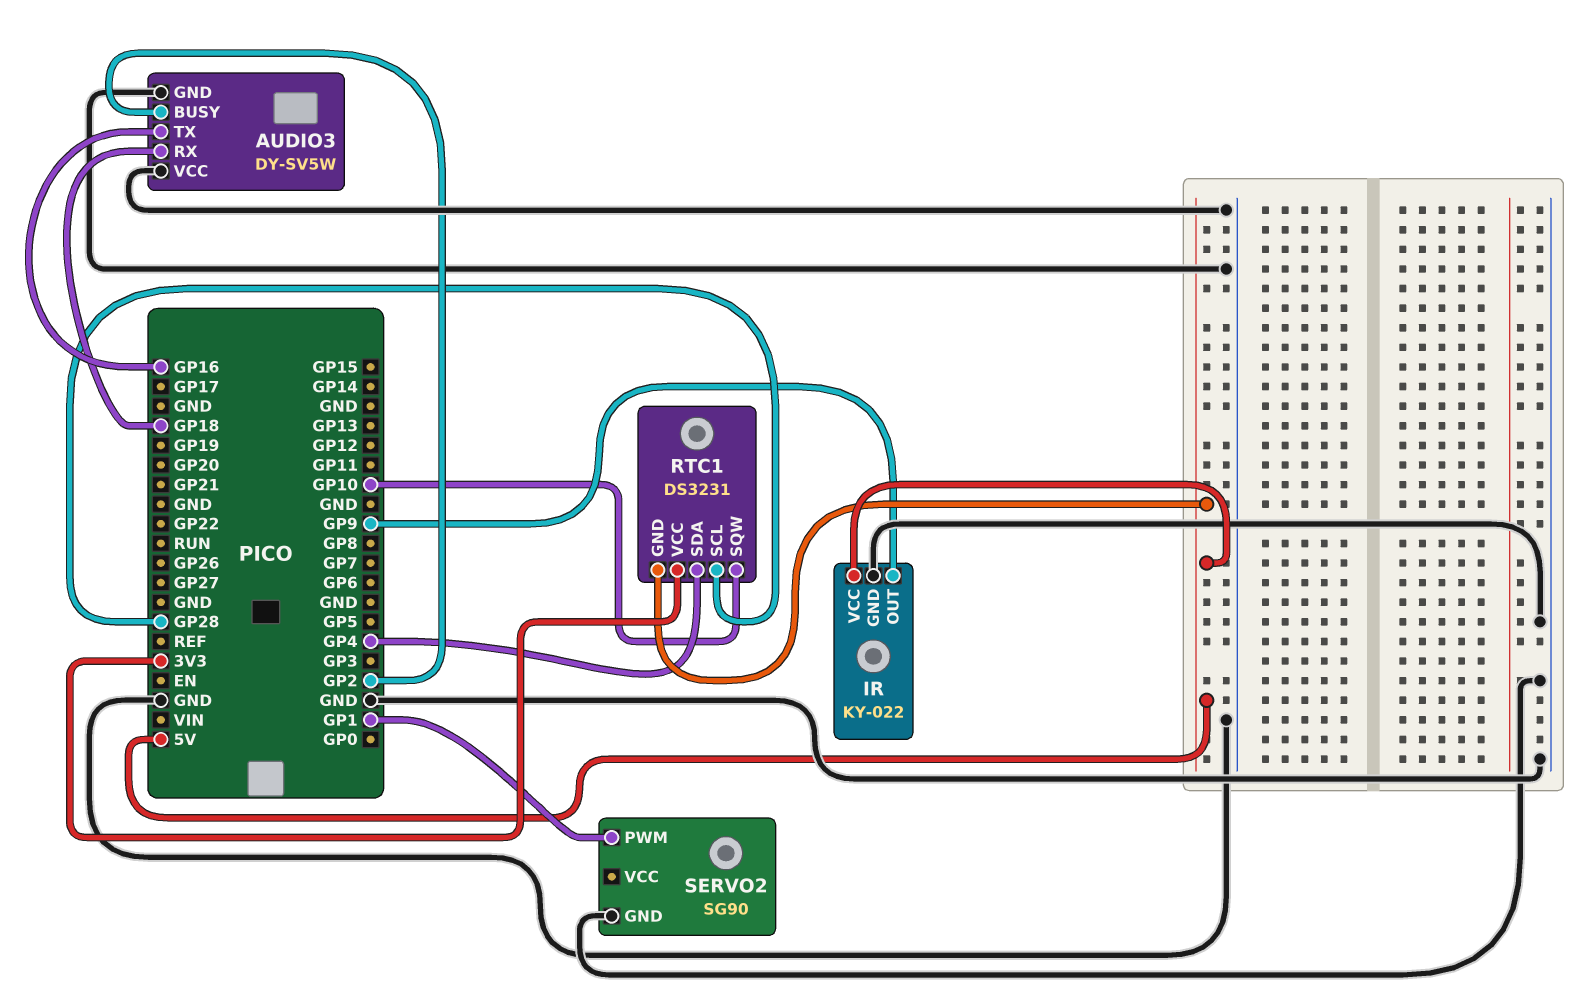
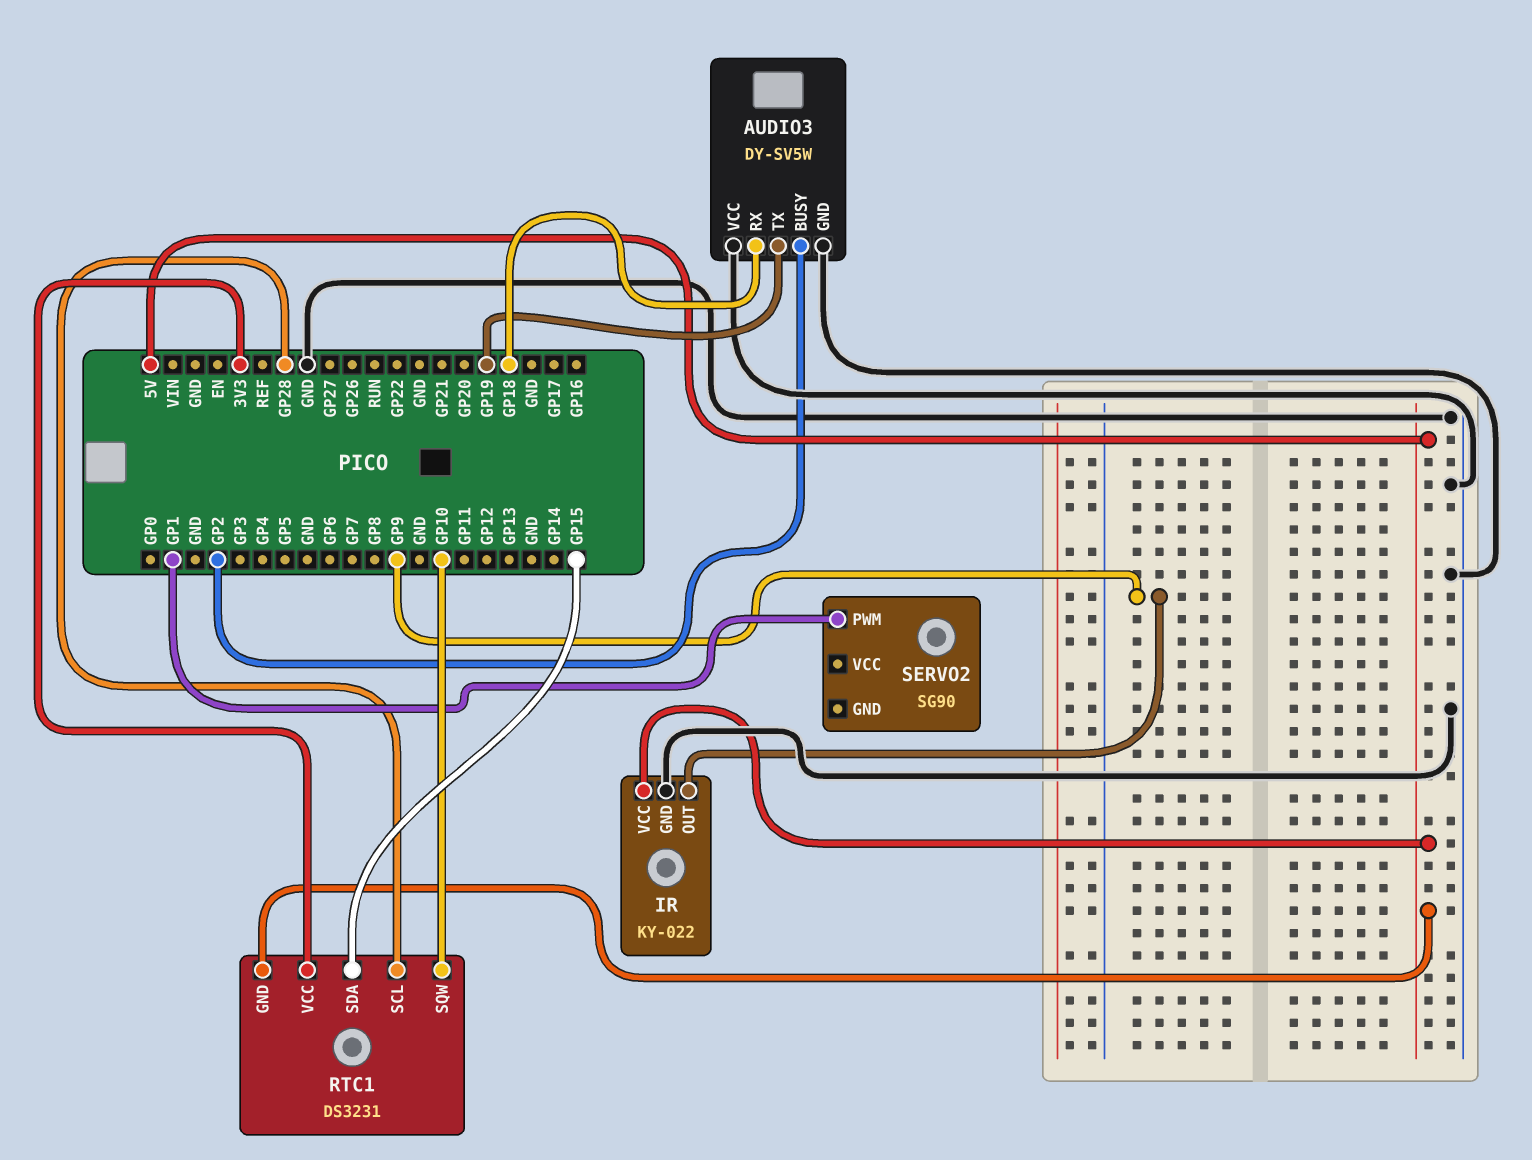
AUDIO3 pin TX: GP16 -> GP19
RTC1 pin SDA: GP4 -> GP15
SERVO2 pin GND: GND -> none

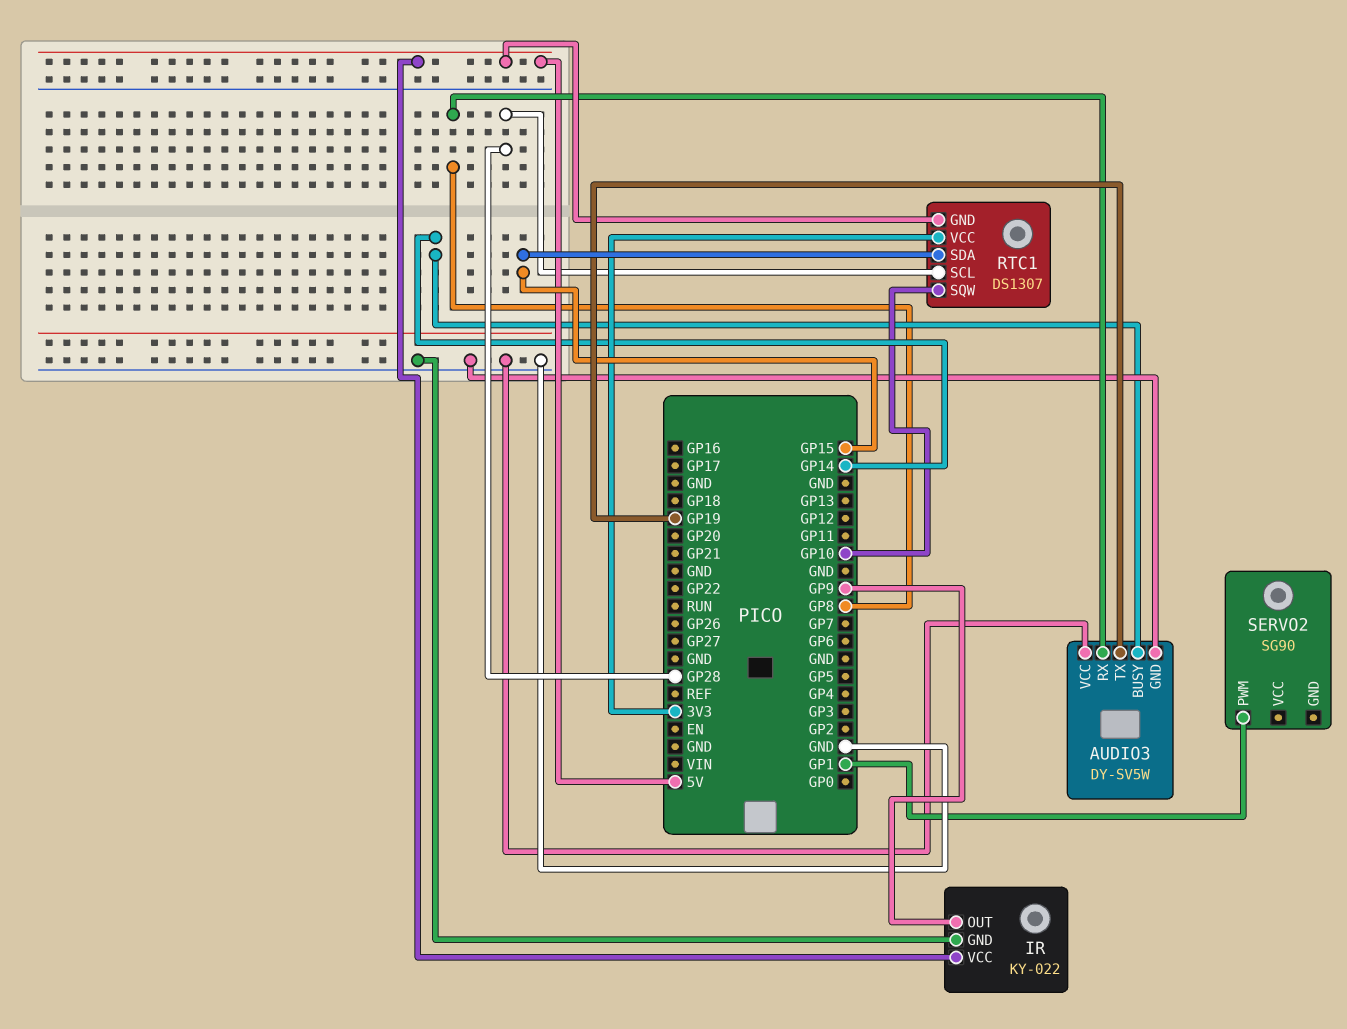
AUDIO3 pin BUSY: GP2 -> GP14
AUDIO3 pin RX: GP18 -> GP8
RTC1: DS3231 -> DS1307

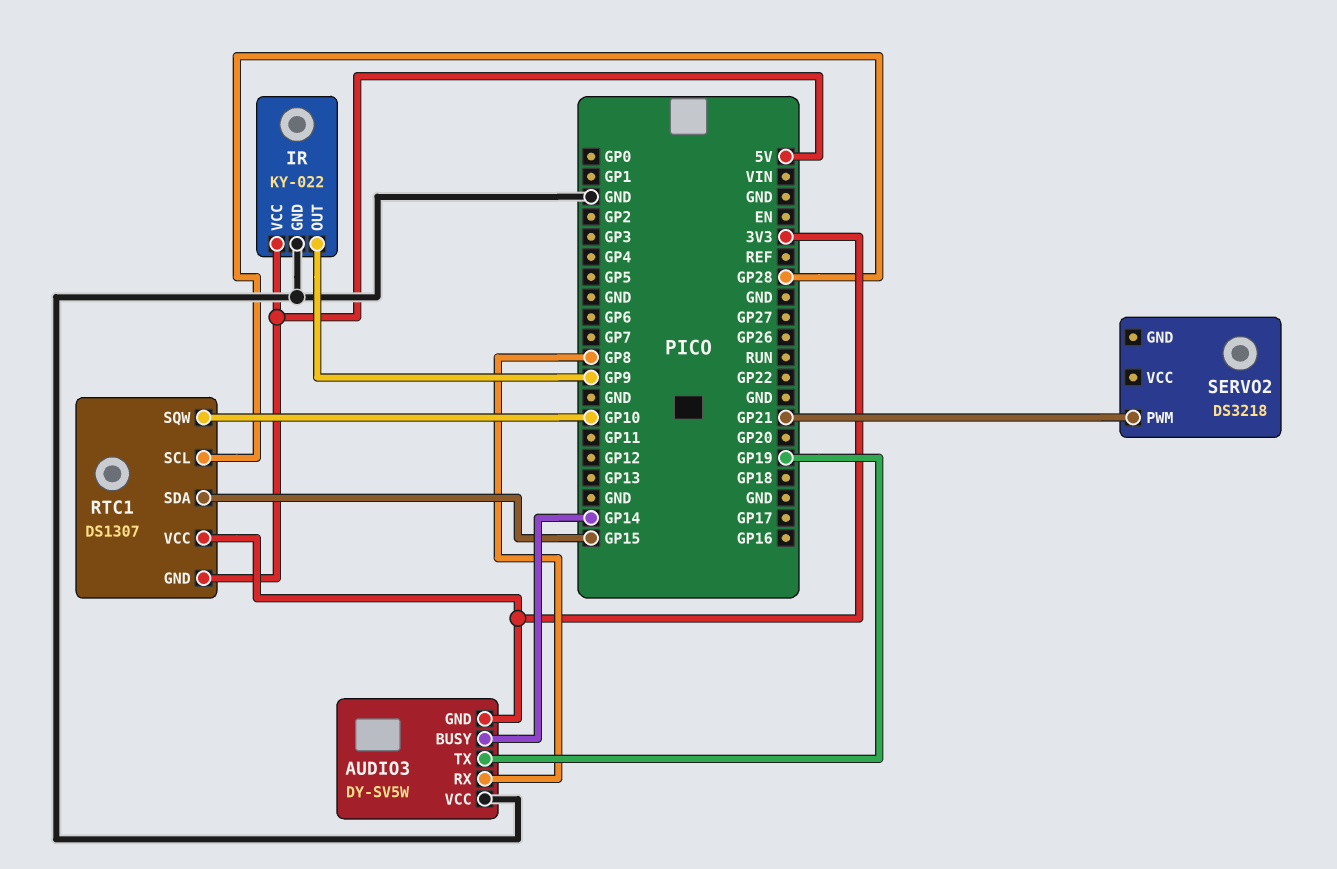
AUDIO3 pin GND: GND -> 3V3
SERVO2: SG90 -> DS3218
SERVO2 pin PWM: GP1 -> GP21

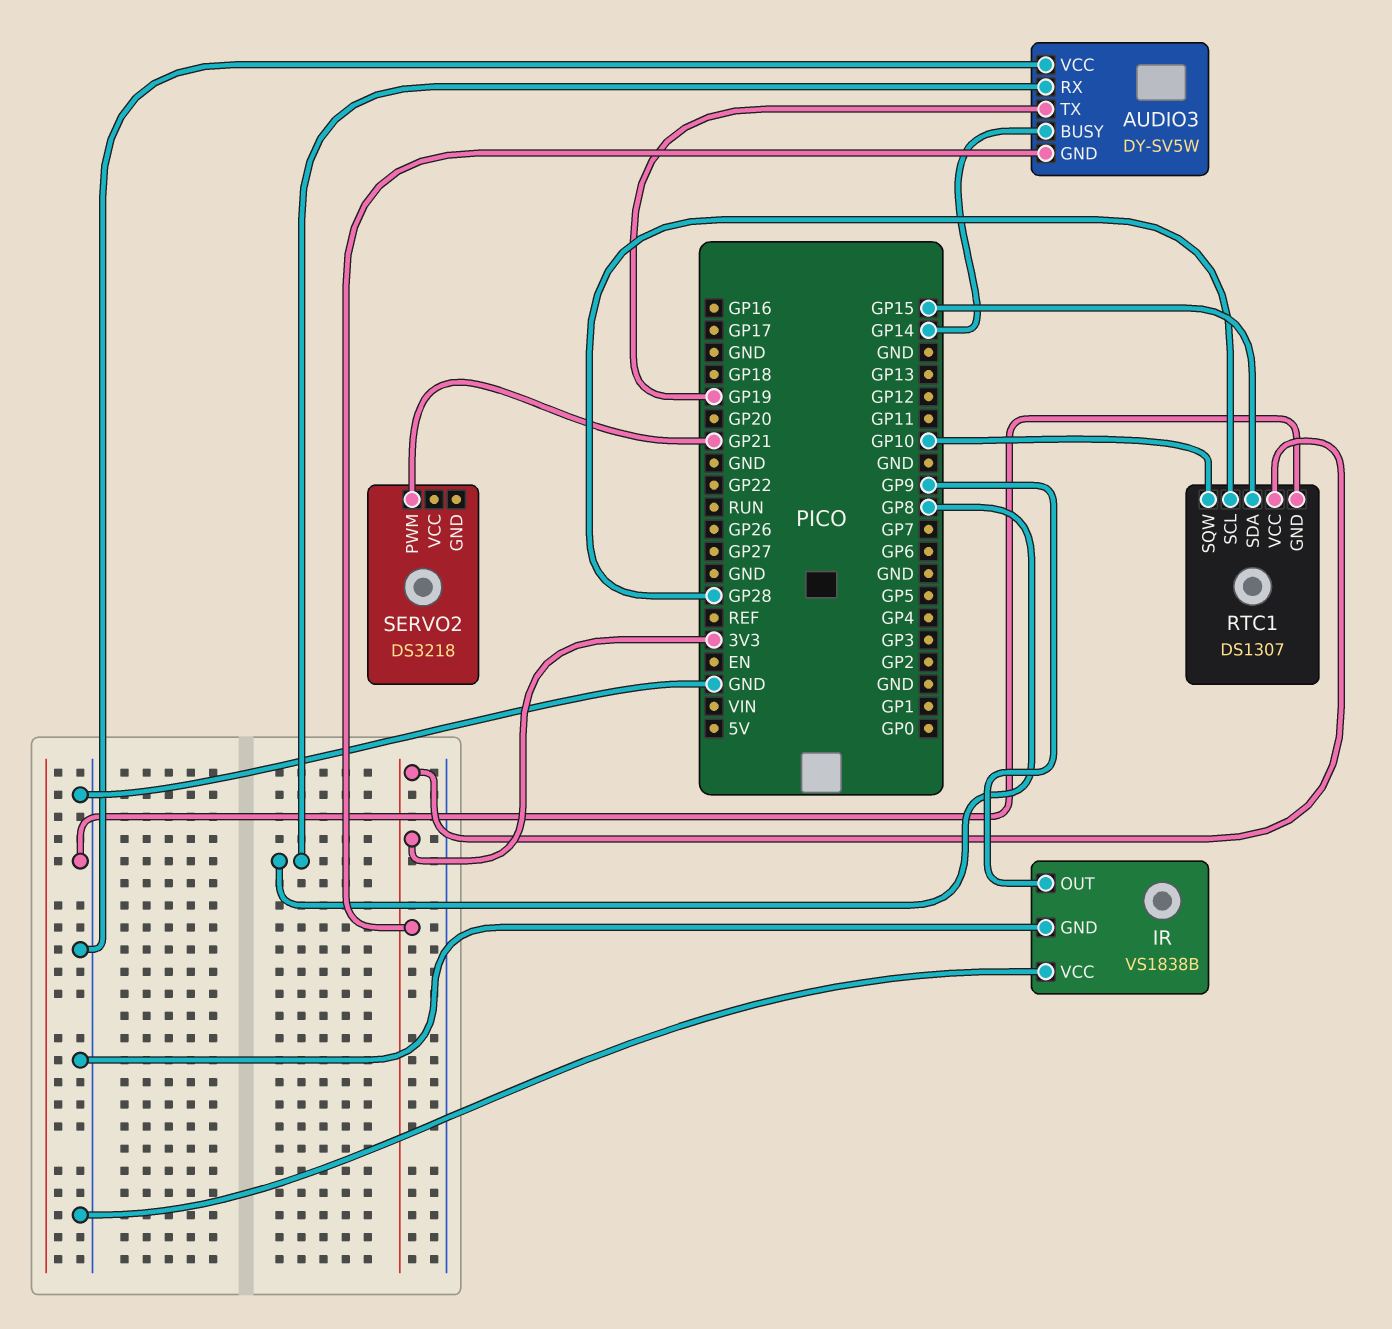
IR: KY-022 -> VS1838B
IR pin VCC: 5V -> GND
RTC1 pin GND: 5V -> GND

